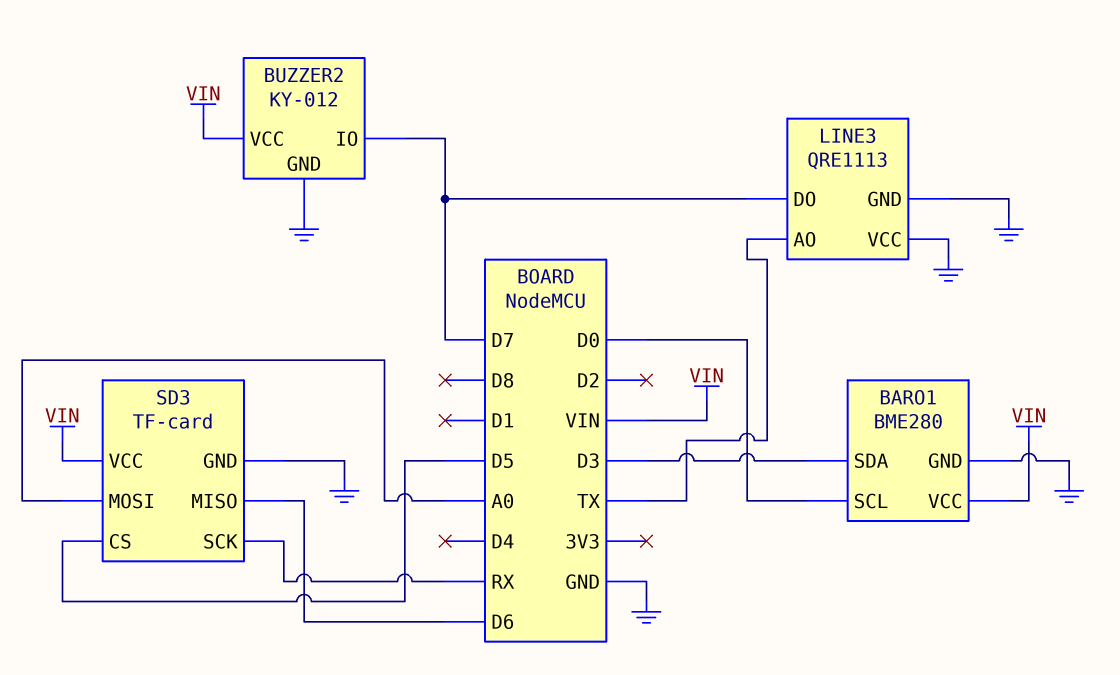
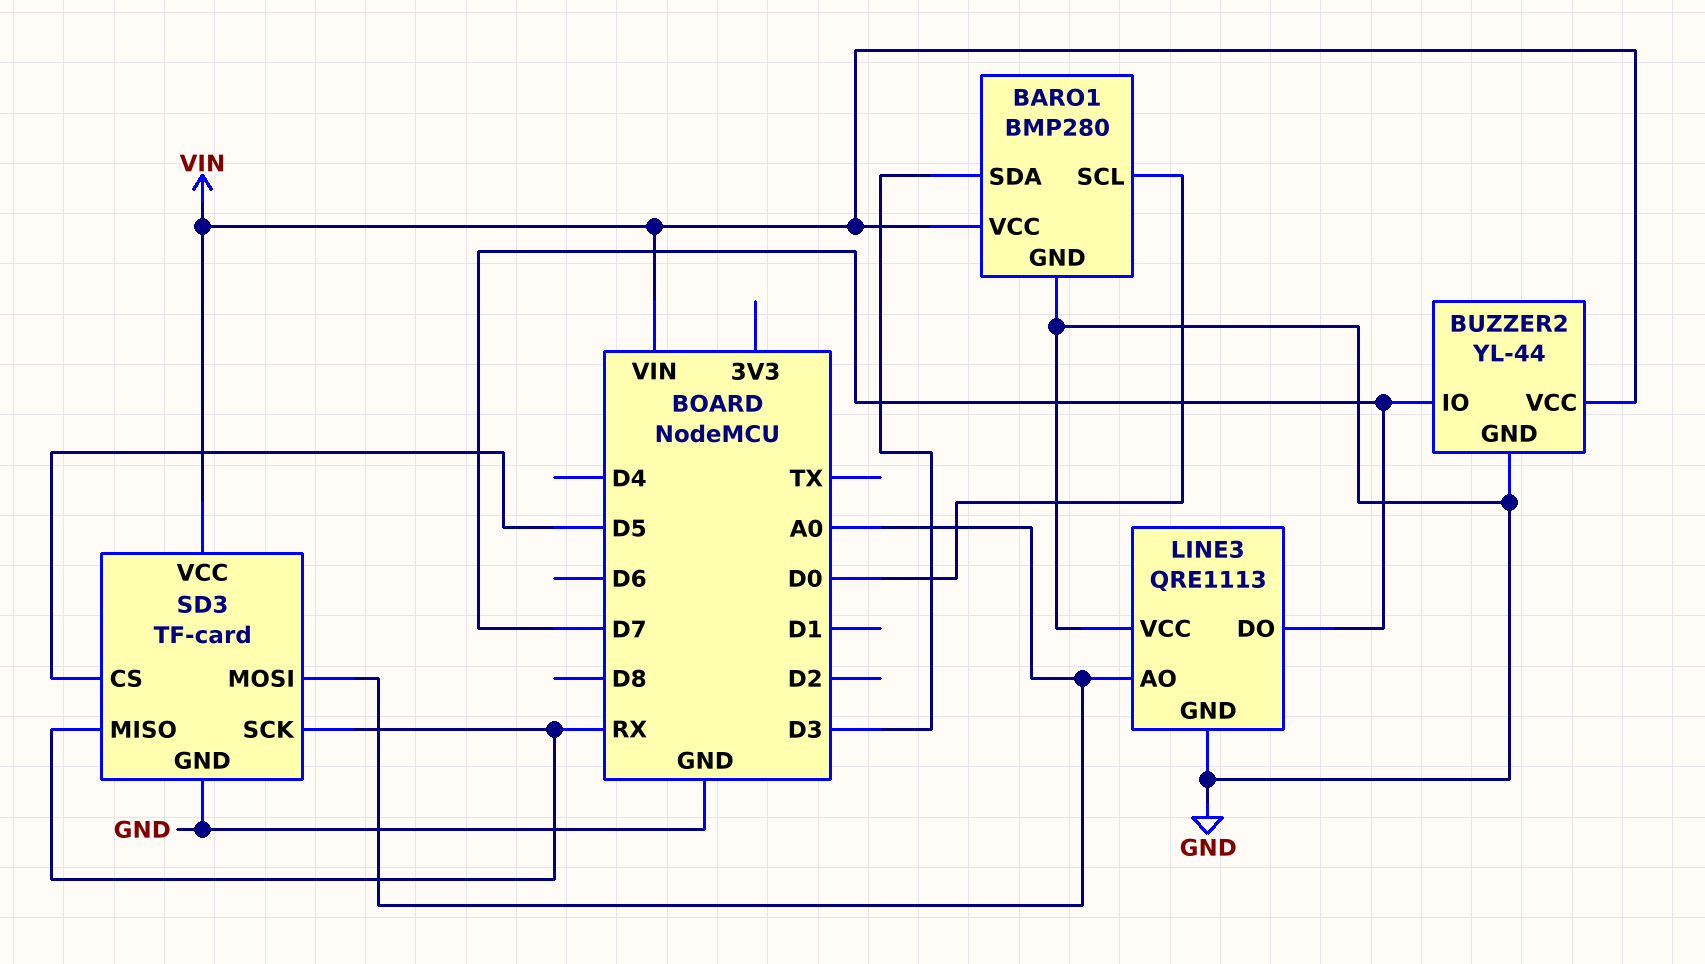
BARO1: BME280 -> BMP280
BUZZER2: KY-012 -> YL-44
LINE3 pin AO: TX -> A0
SD3 pin MISO: D6 -> RX

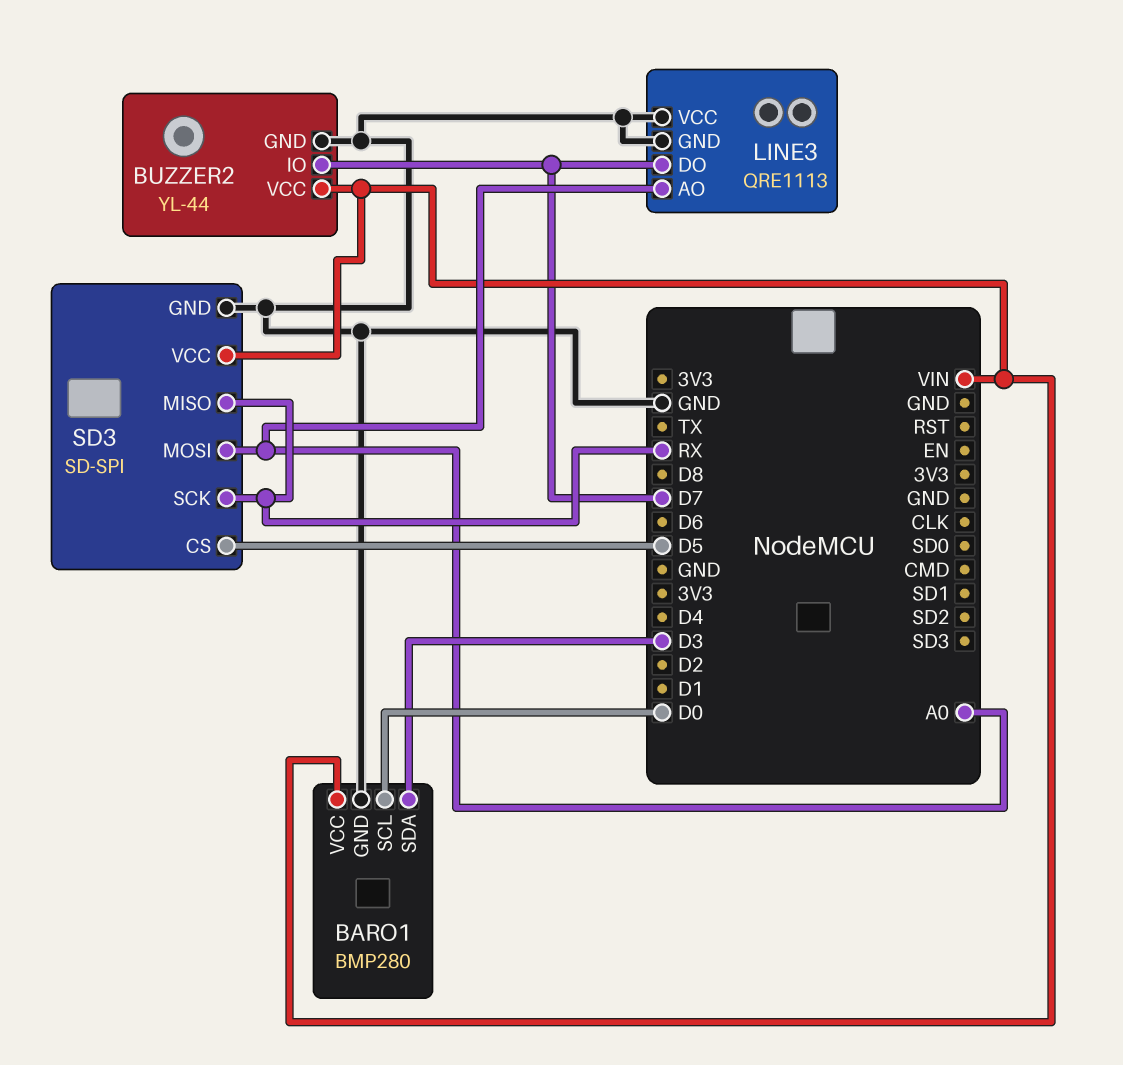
SD3: TF-card -> SD-SPI

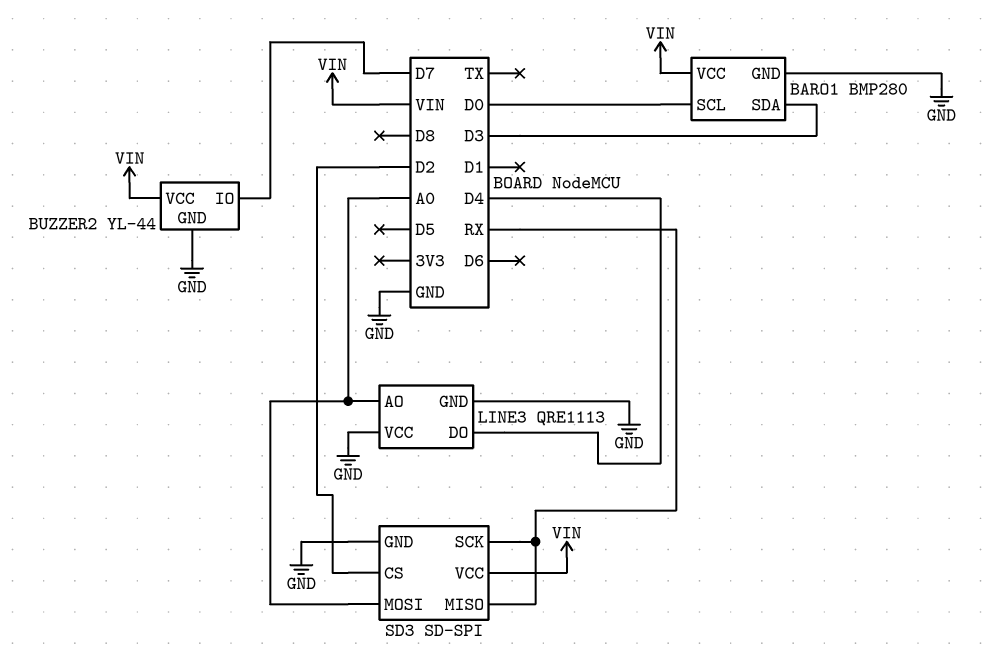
LINE3 pin DO: D7 -> D4
SD3 pin CS: D5 -> D2

